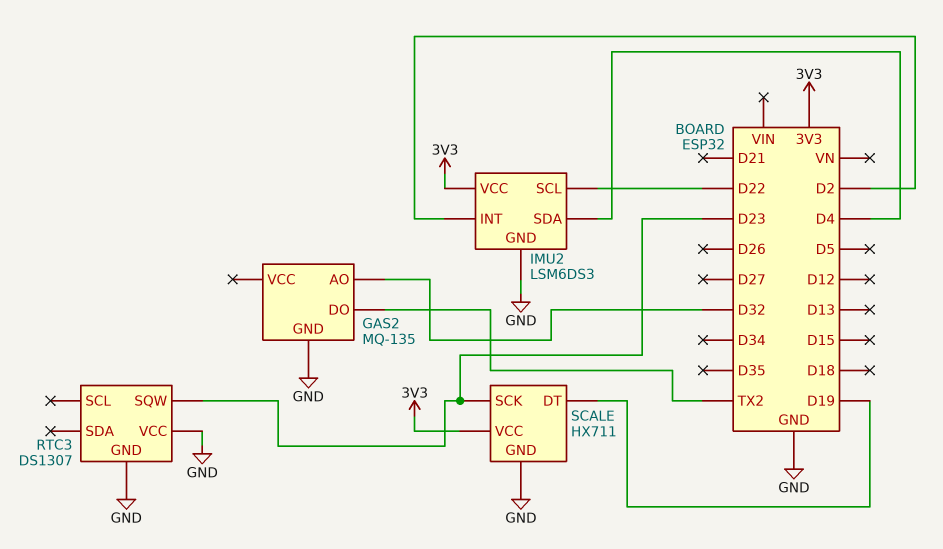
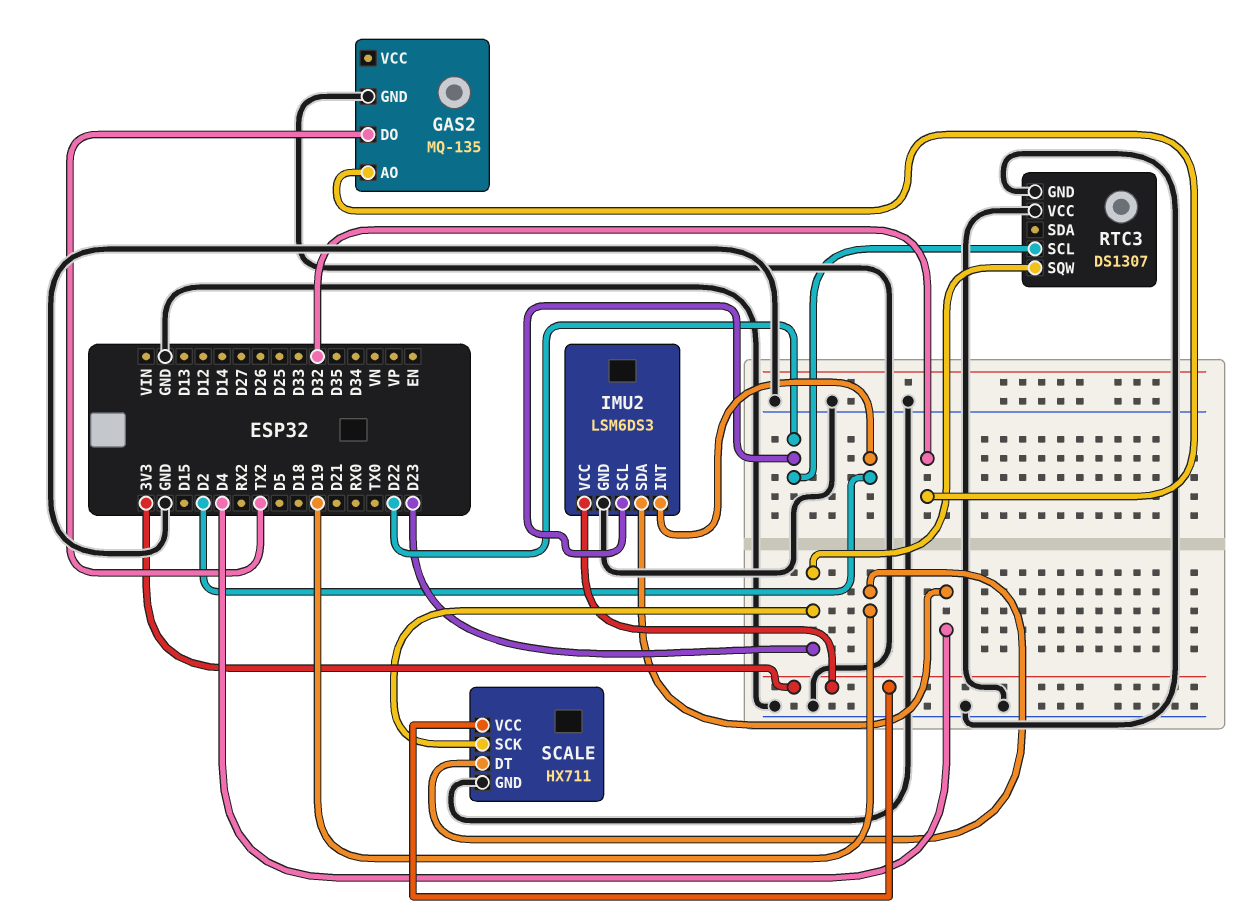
RTC3 pin SCL: none -> D22

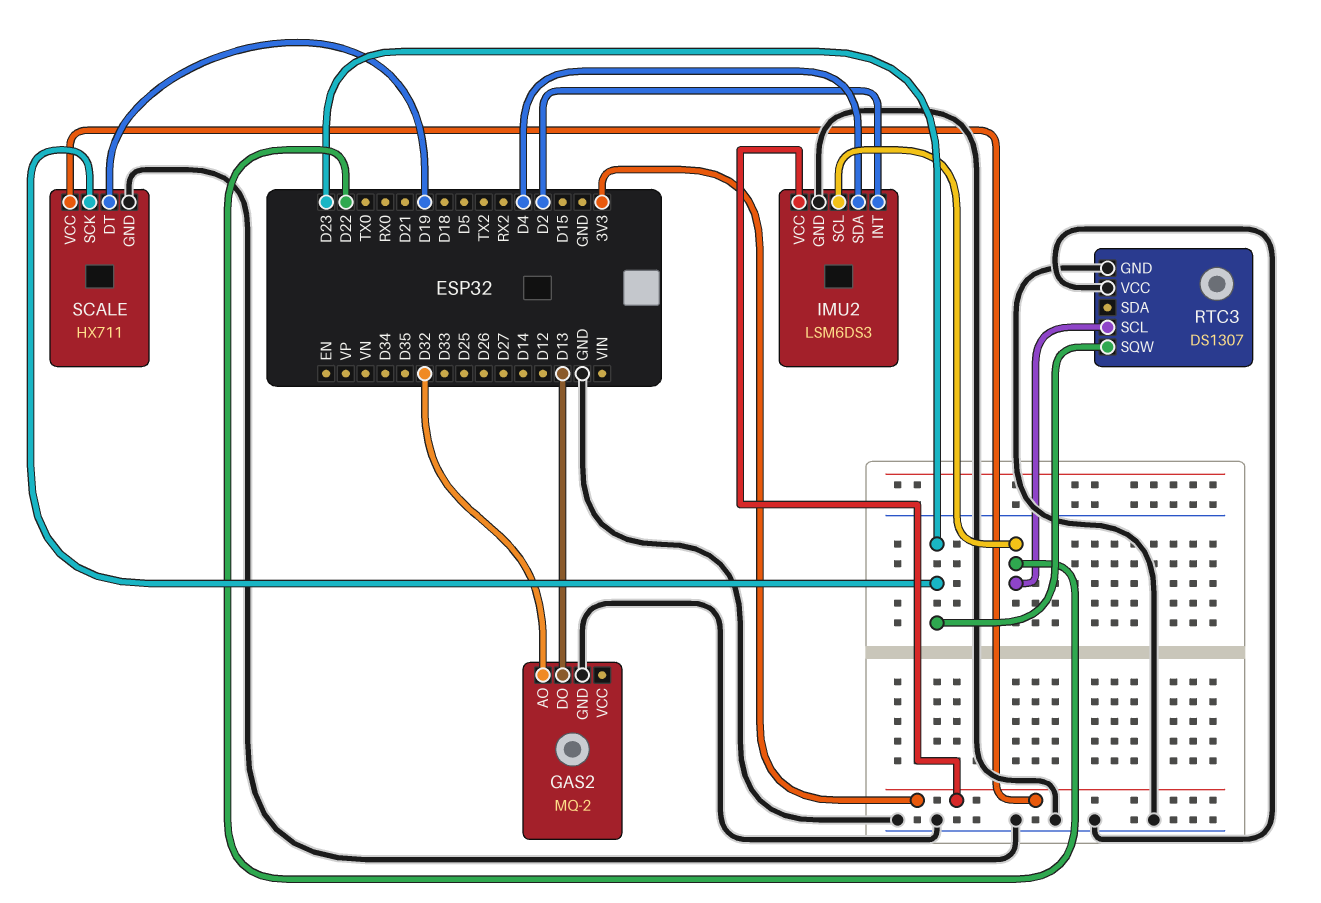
GAS2: MQ-135 -> MQ-2
GAS2 pin DO: TX2 -> D13

